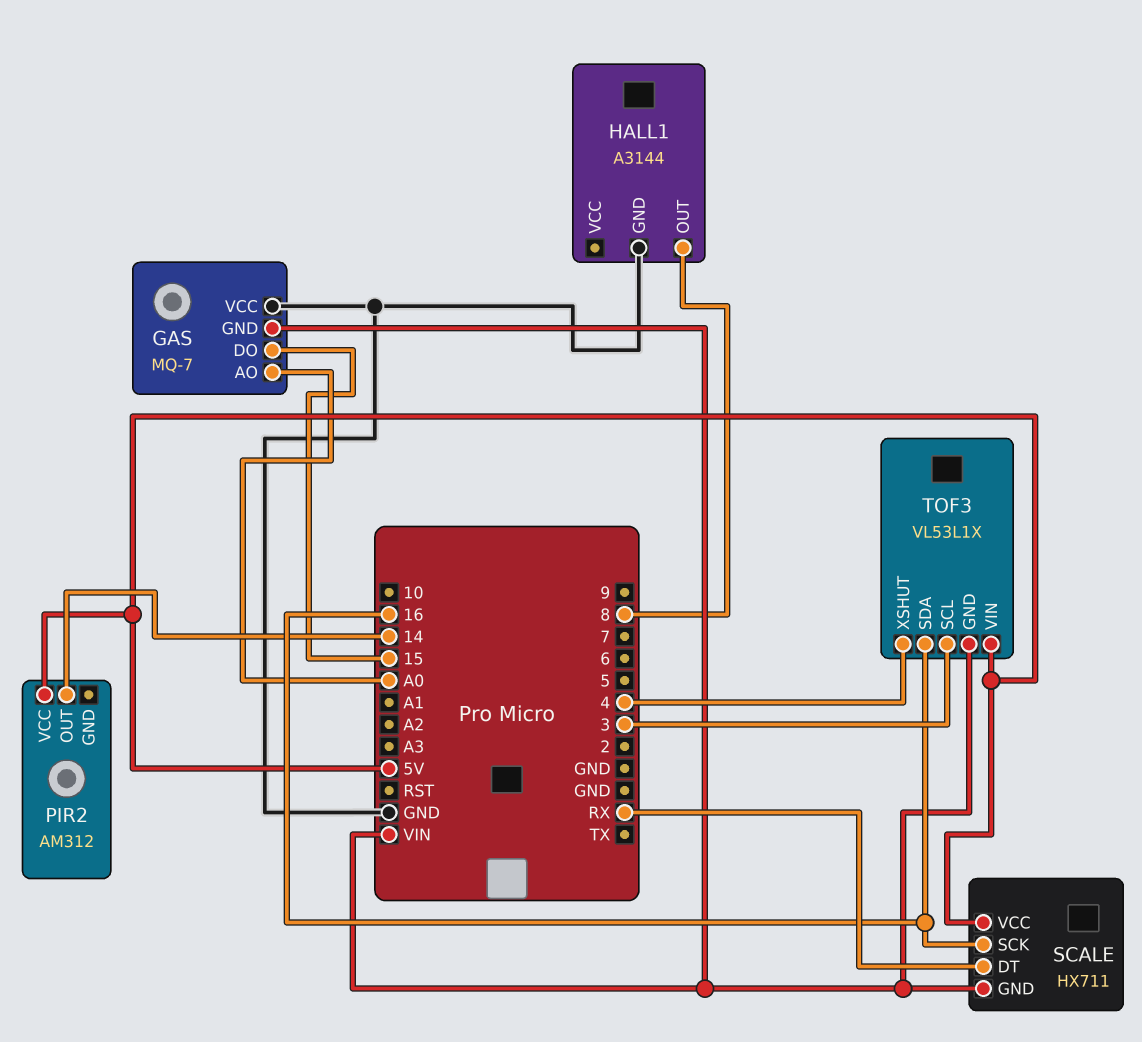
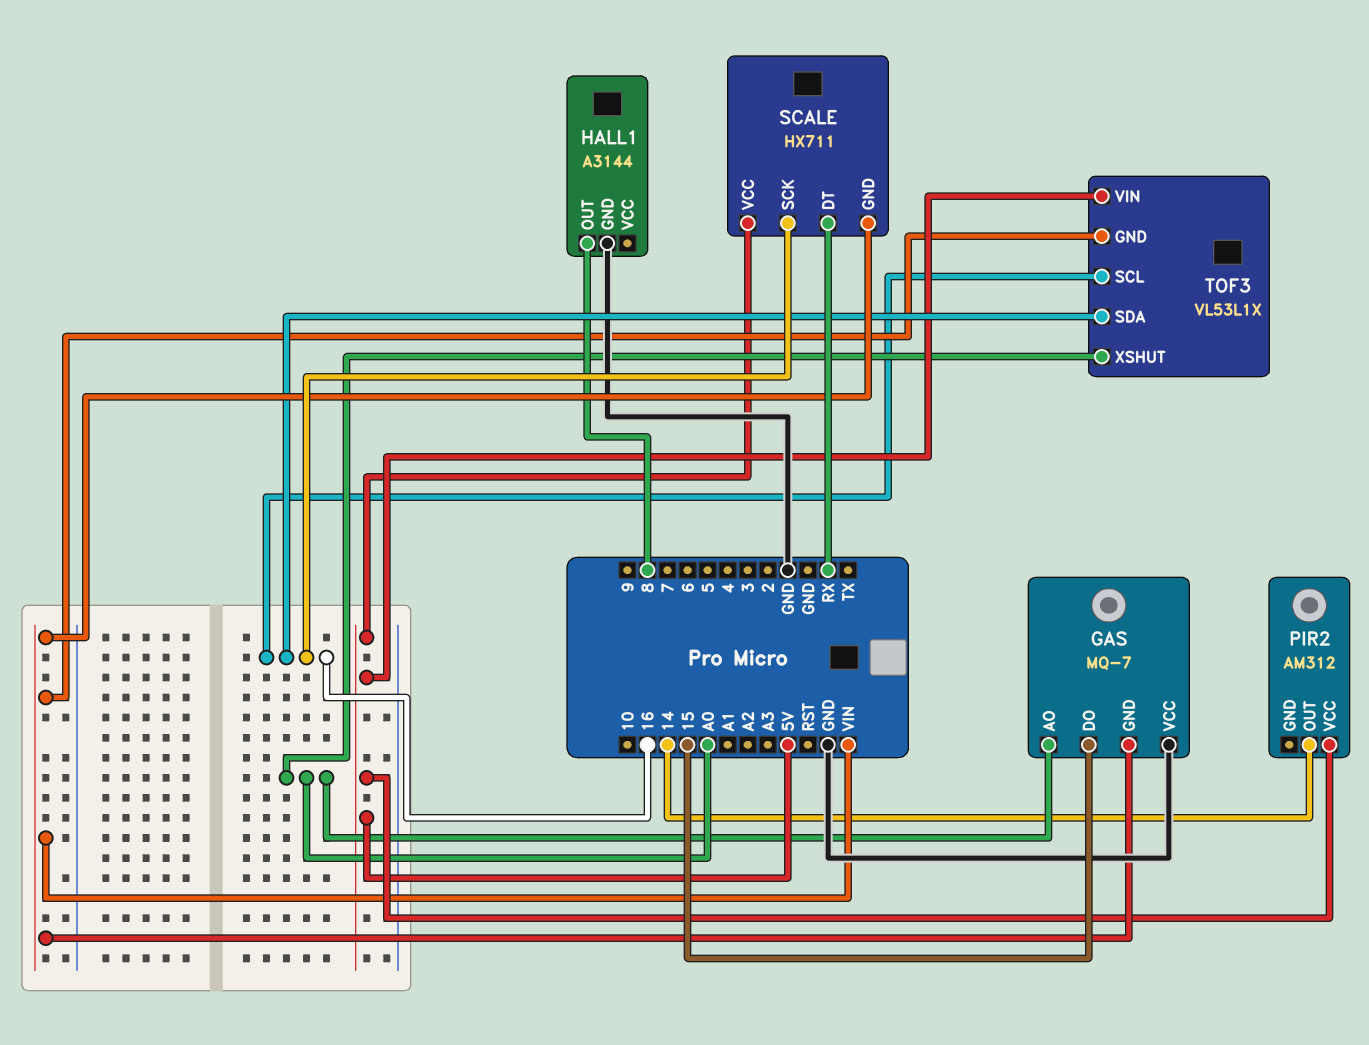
TOF3 pin SCL: 3 -> 16
TOF3 pin XSHUT: 4 -> A0

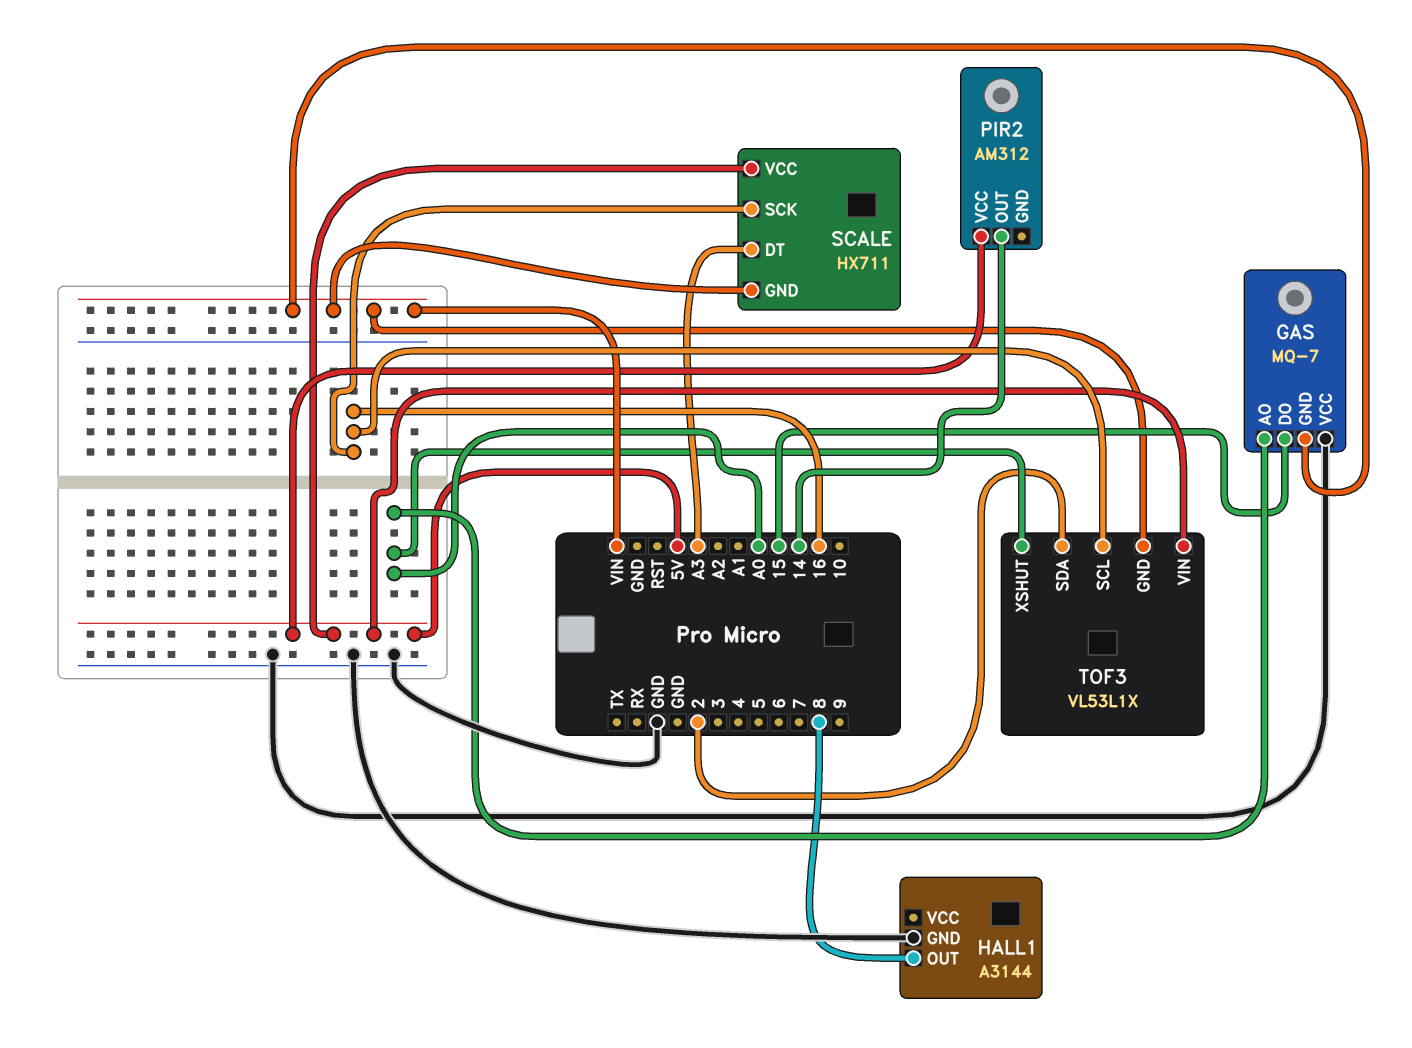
SCALE pin DT: RX -> A3
TOF3 pin SDA: 16 -> 2

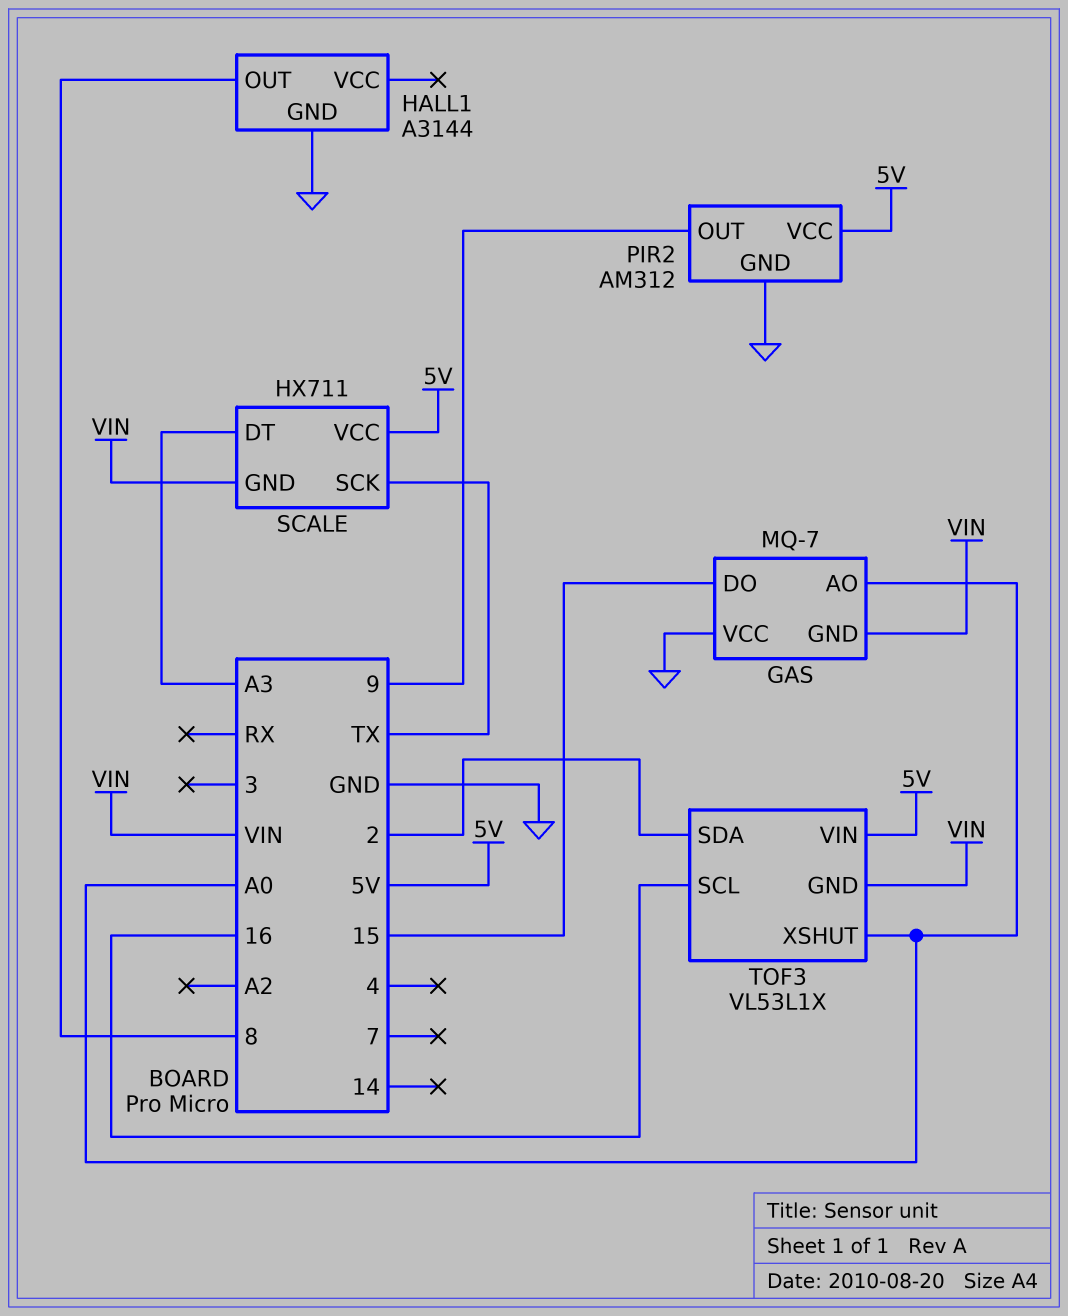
PIR2 pin GND: none -> GND
PIR2 pin OUT: 14 -> 9
SCALE pin SCK: 16 -> TX

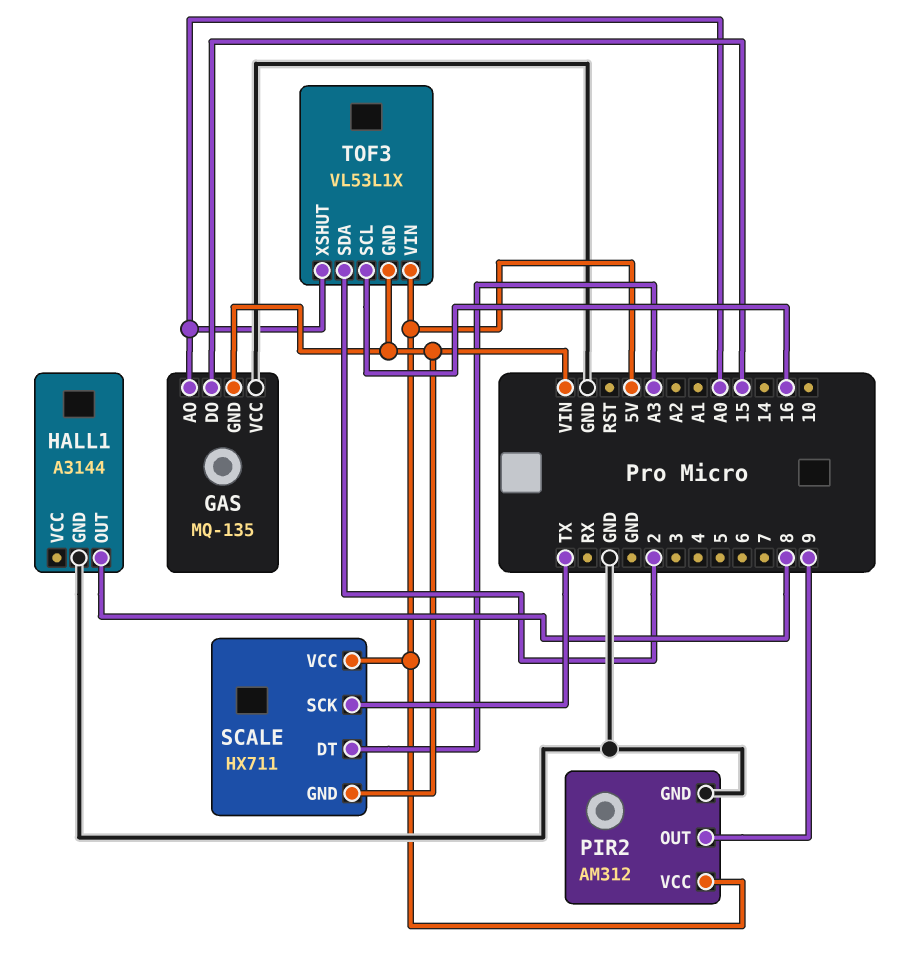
GAS: MQ-7 -> MQ-135

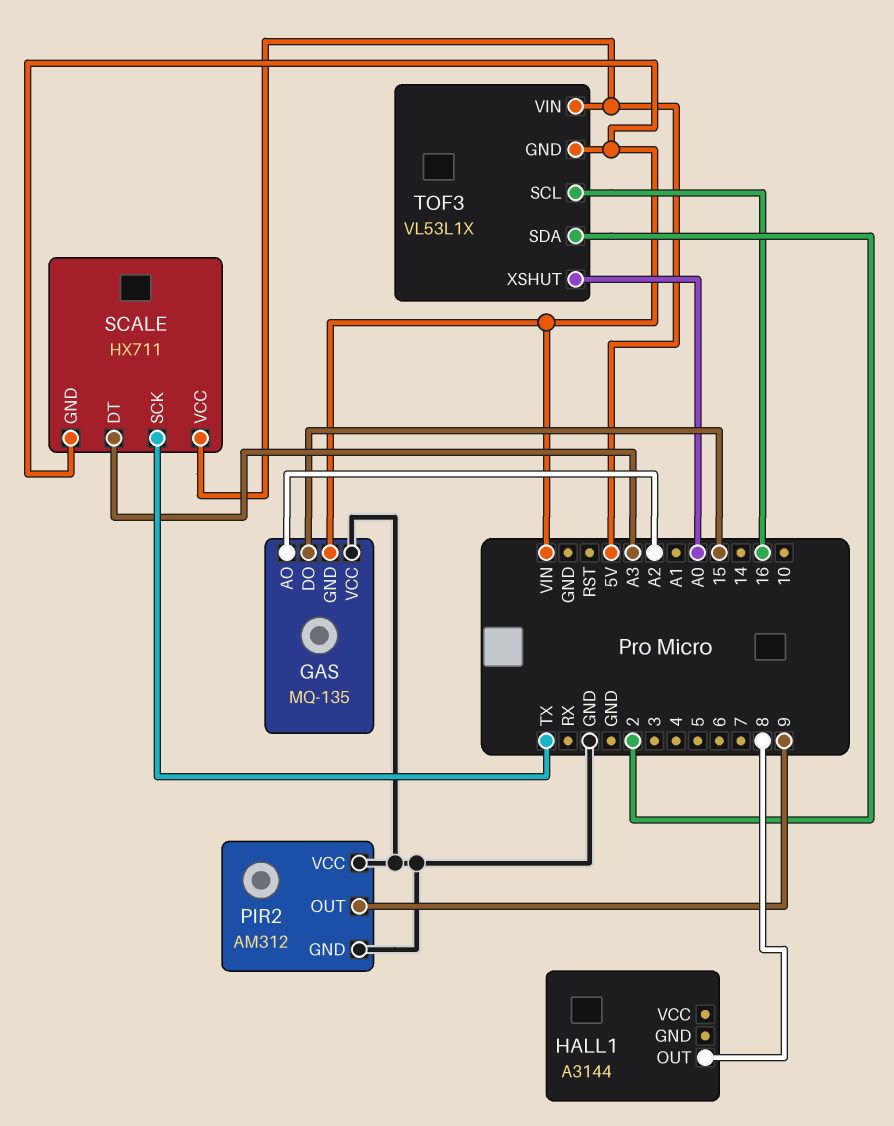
GAS pin AO: A0 -> A2
HALL1 pin GND: GND -> none
PIR2 pin VCC: 5V -> GND

